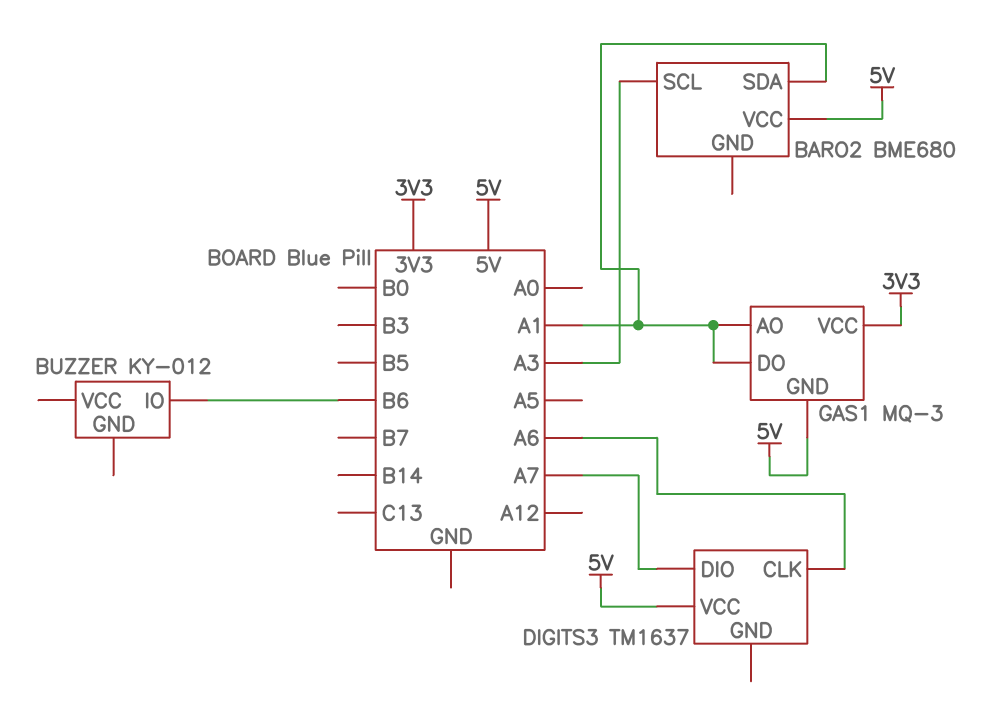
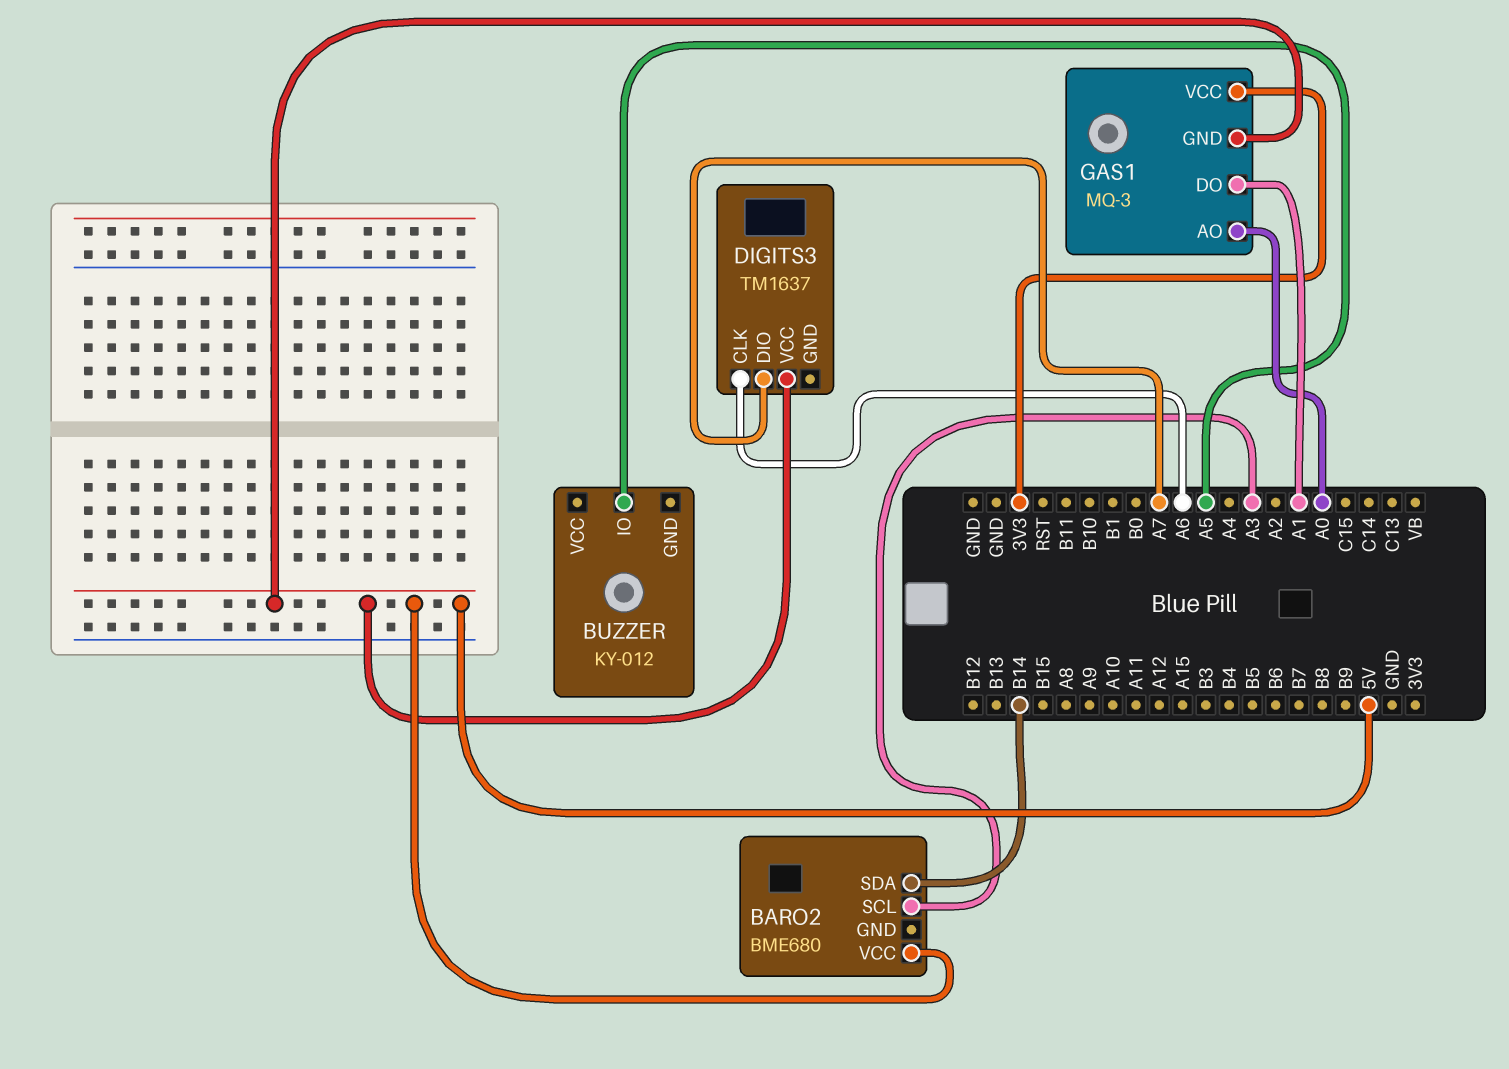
BARO2 pin SDA: A1 -> B14
BUZZER pin IO: B6 -> A5
GAS1 pin AO: A1 -> A0

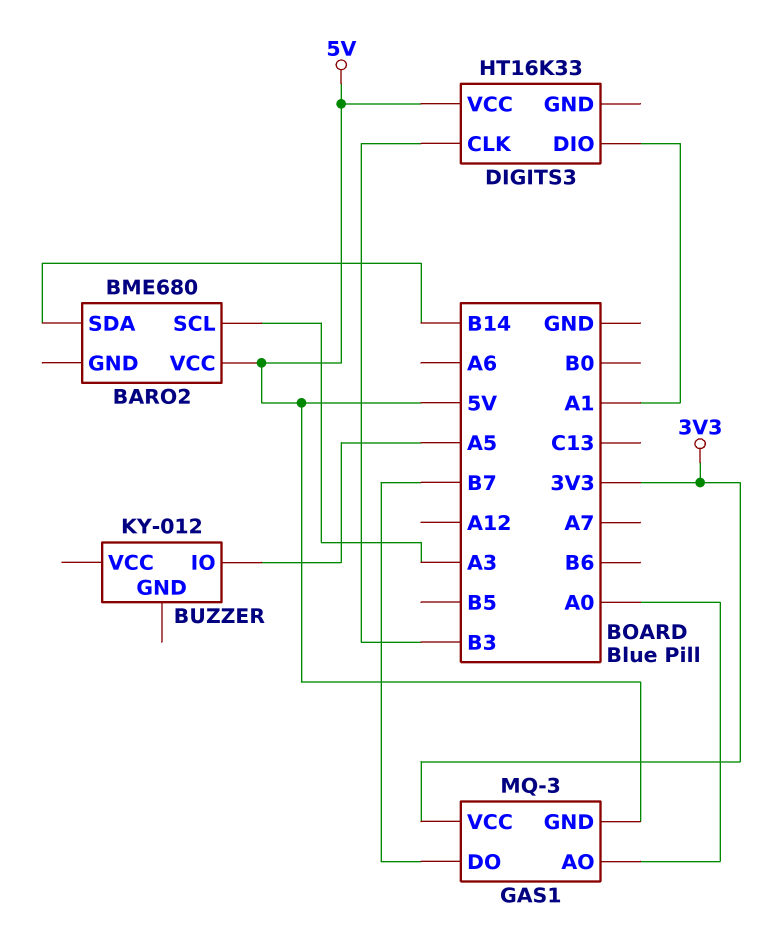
DIGITS3: TM1637 -> HT16K33
DIGITS3 pin CLK: A6 -> B3
DIGITS3 pin DIO: A7 -> A1
GAS1 pin DO: A1 -> B7

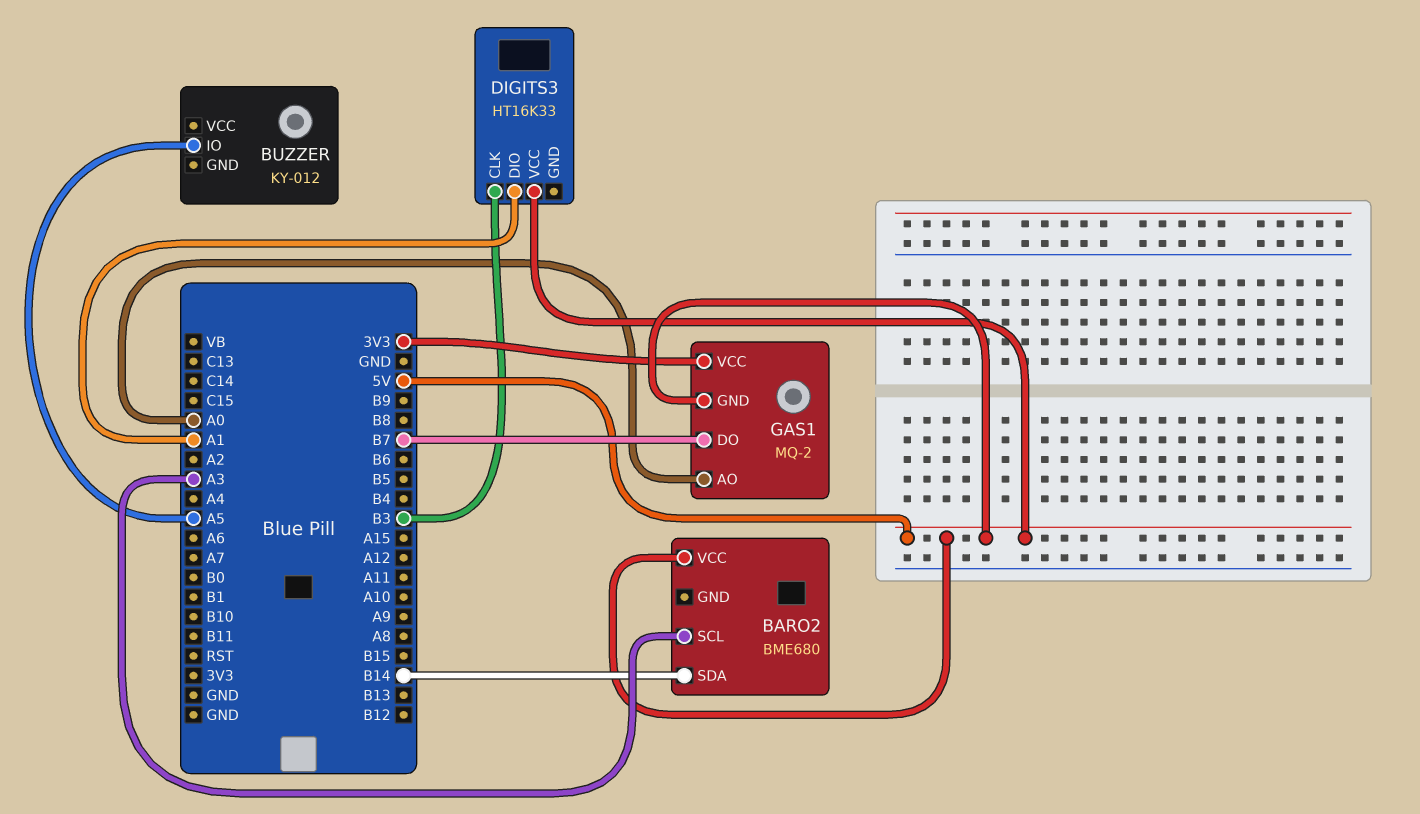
GAS1: MQ-3 -> MQ-2

